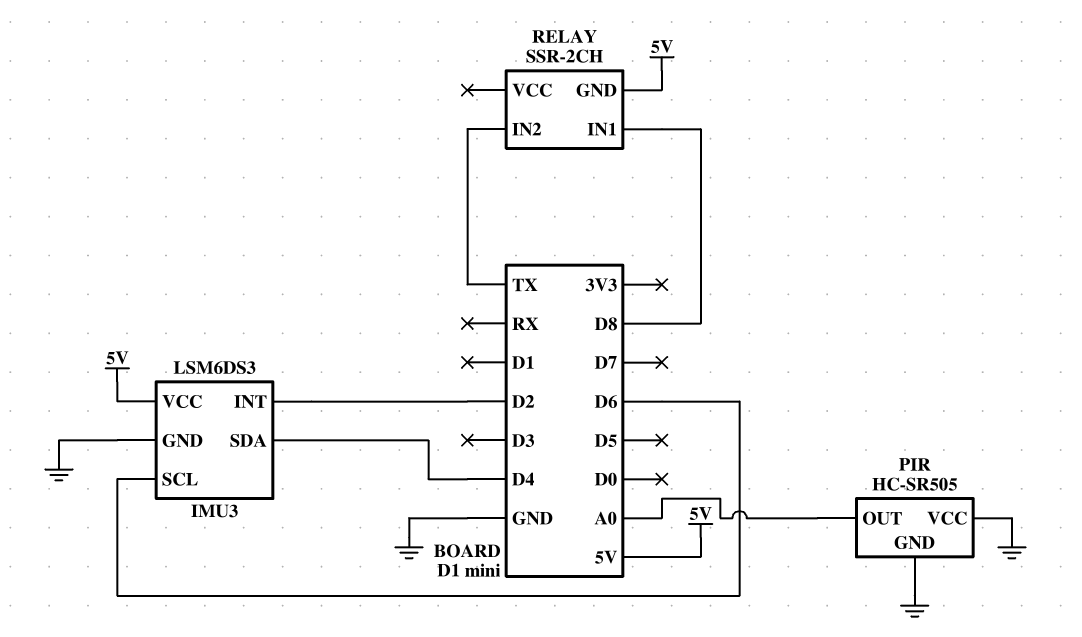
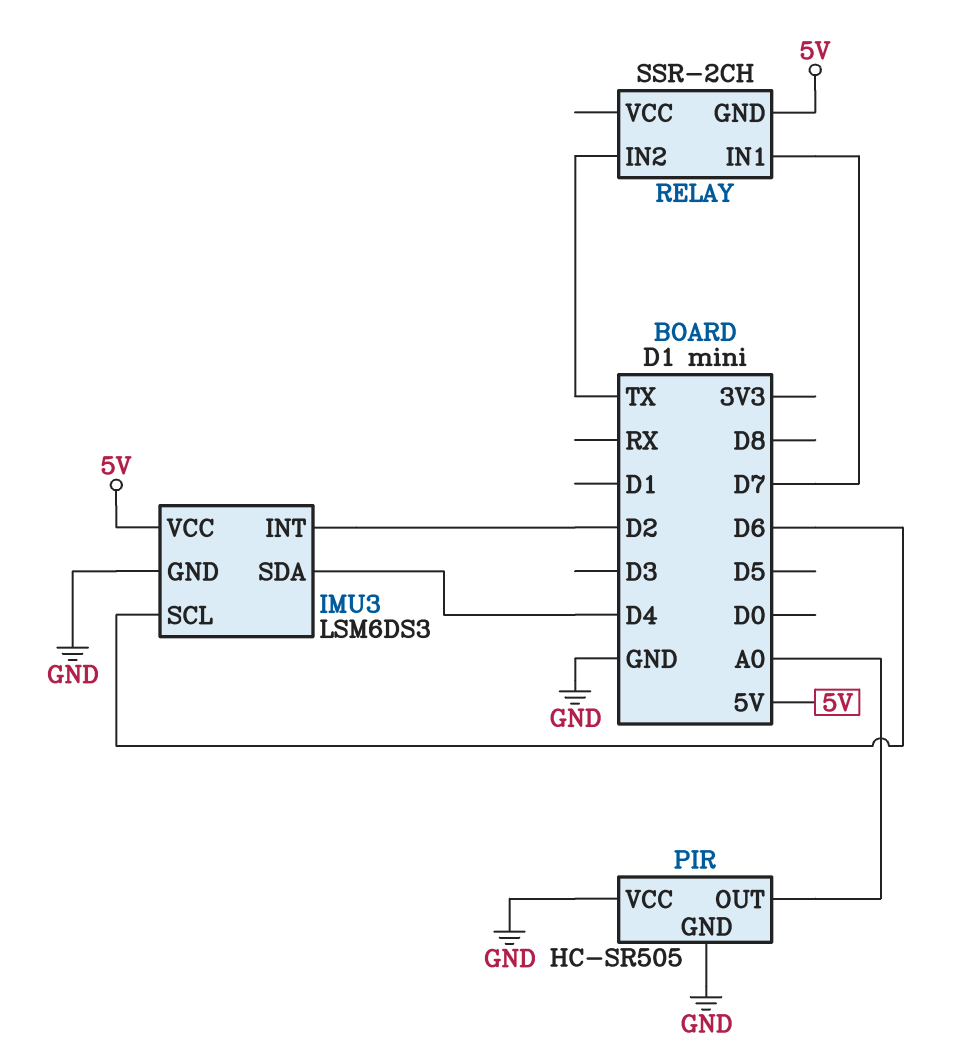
RELAY pin IN1: D8 -> D7

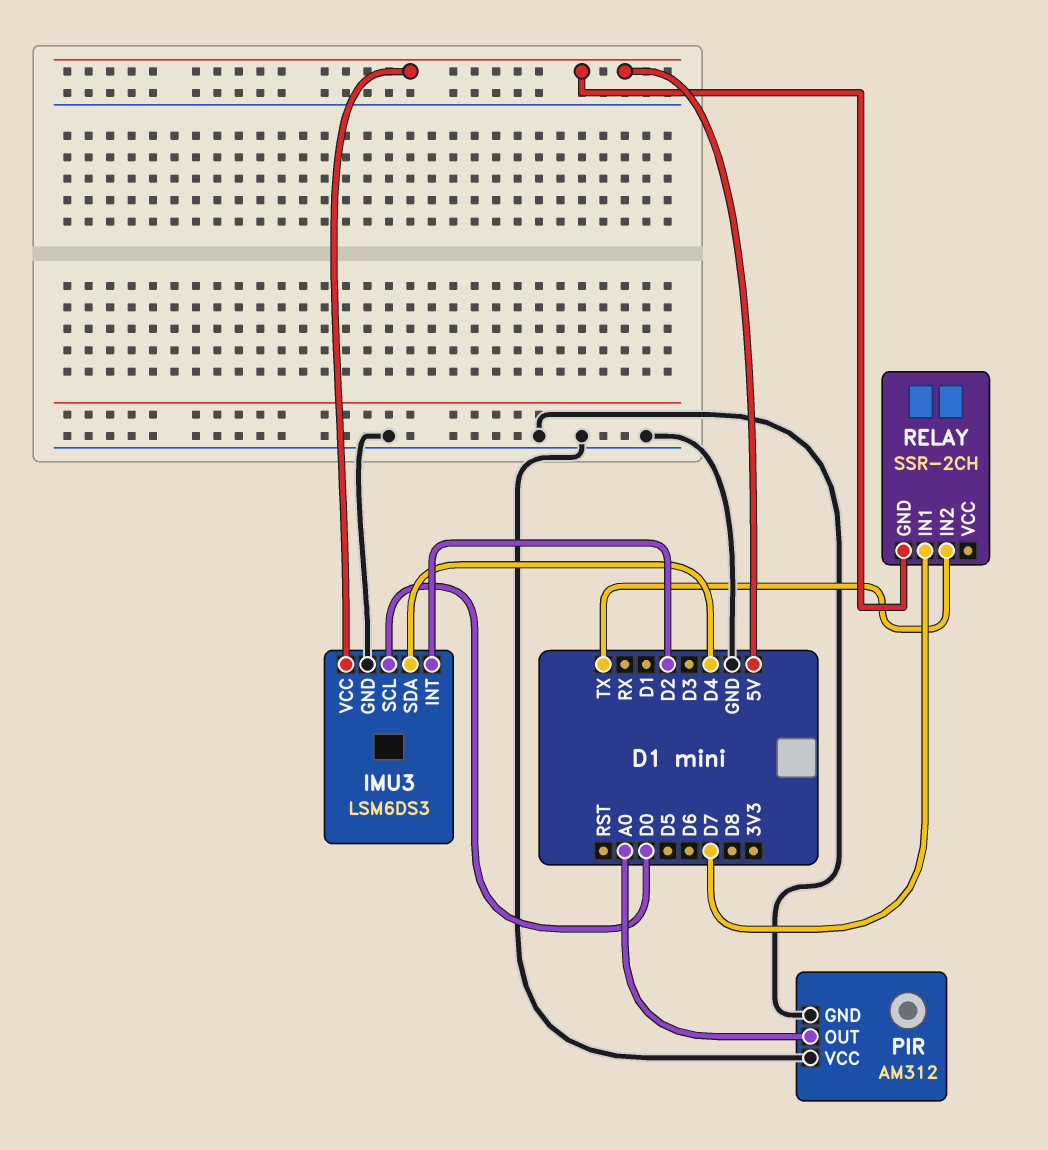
IMU3 pin SCL: D6 -> D0
PIR: HC-SR505 -> AM312

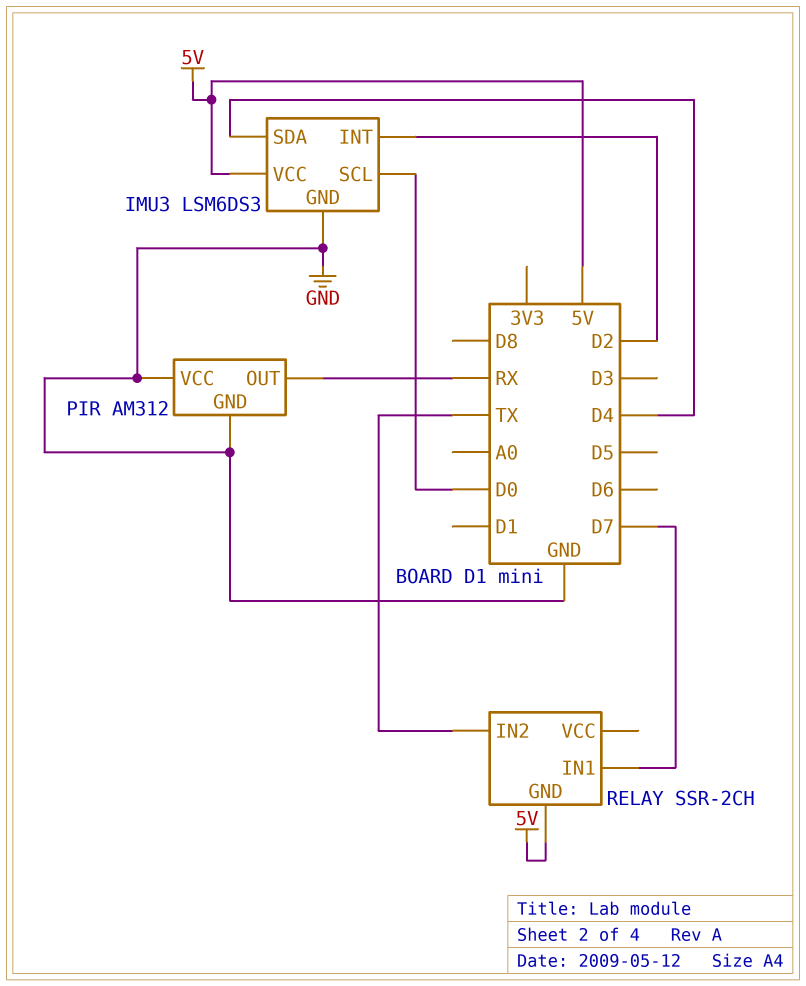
PIR pin OUT: A0 -> RX

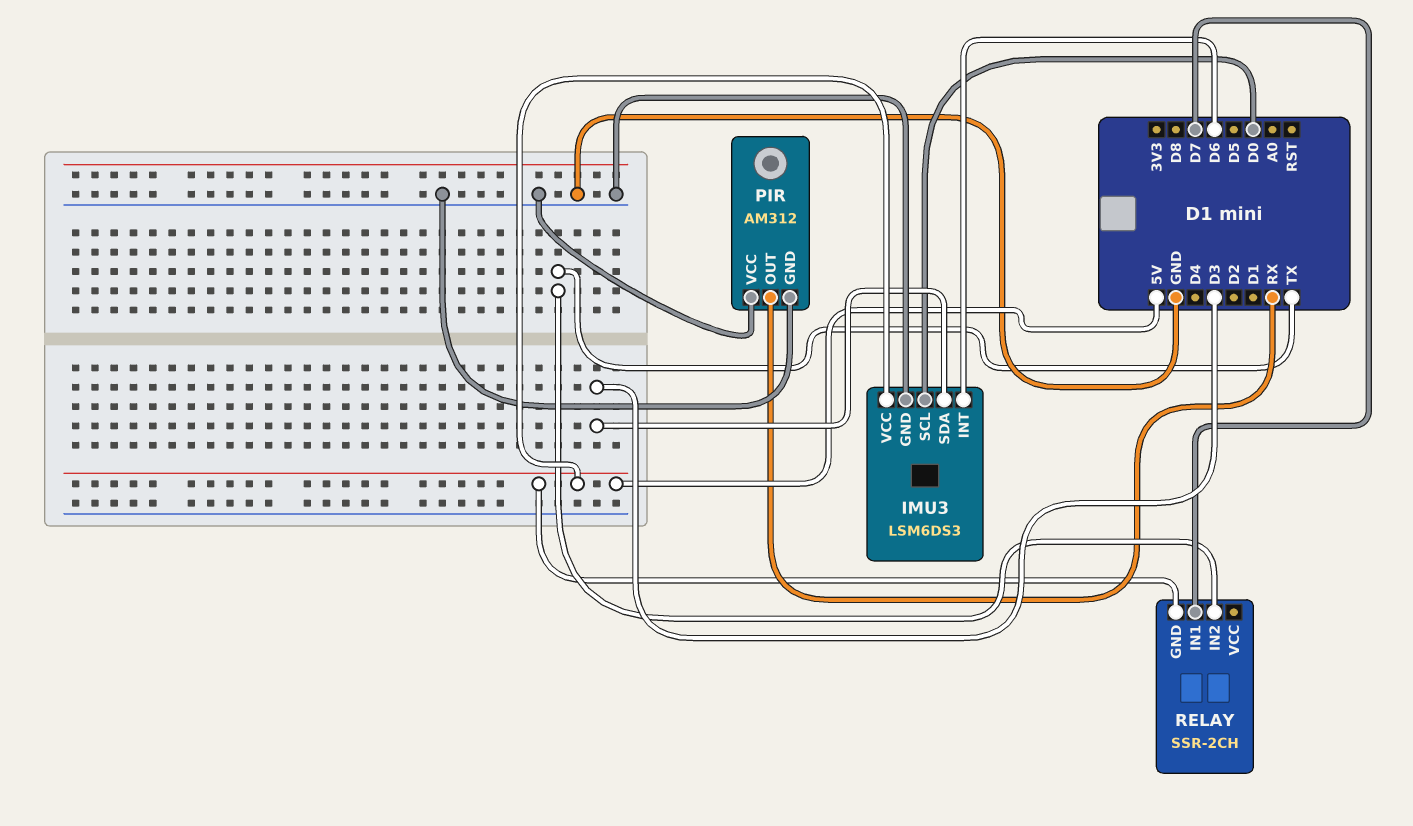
IMU3 pin INT: D2 -> D6
IMU3 pin SDA: D4 -> D3

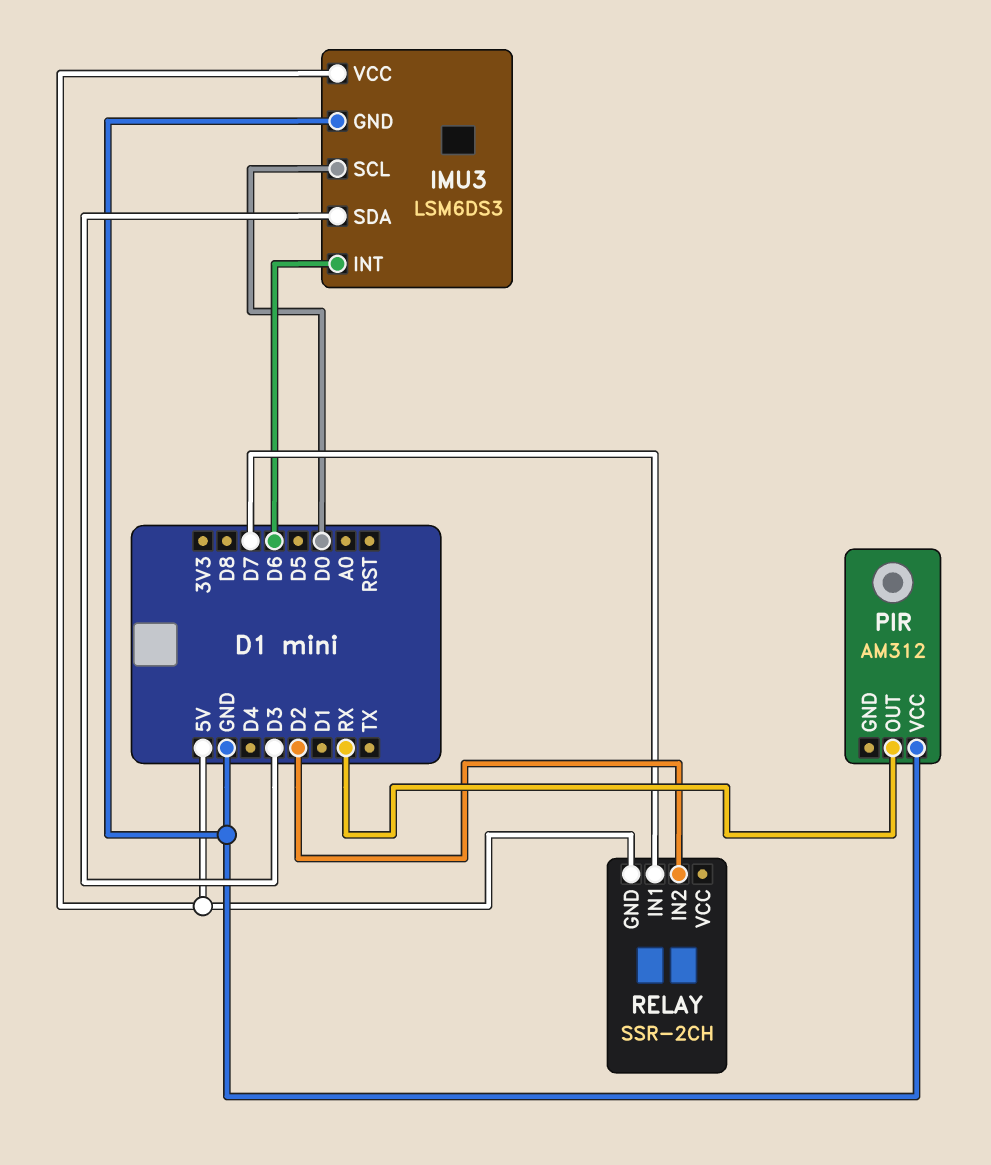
PIR pin GND: GND -> none
RELAY pin IN2: TX -> D2

